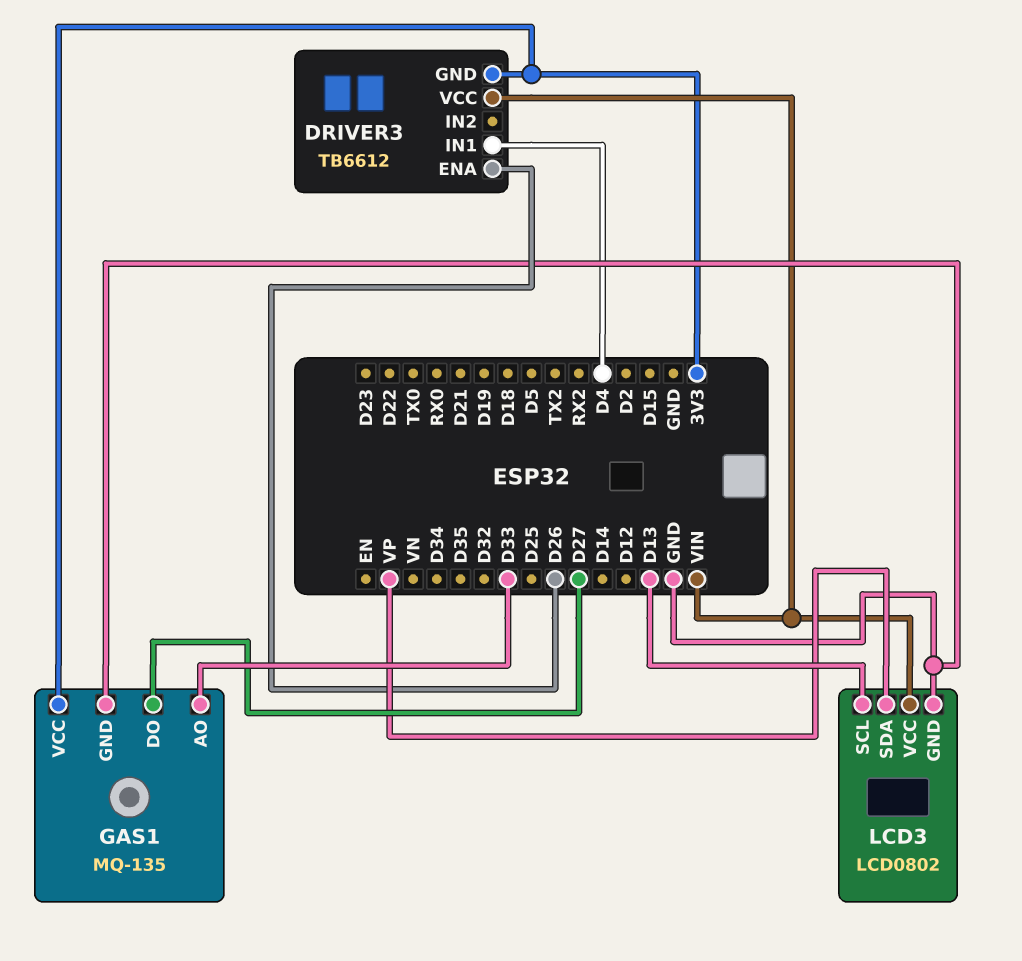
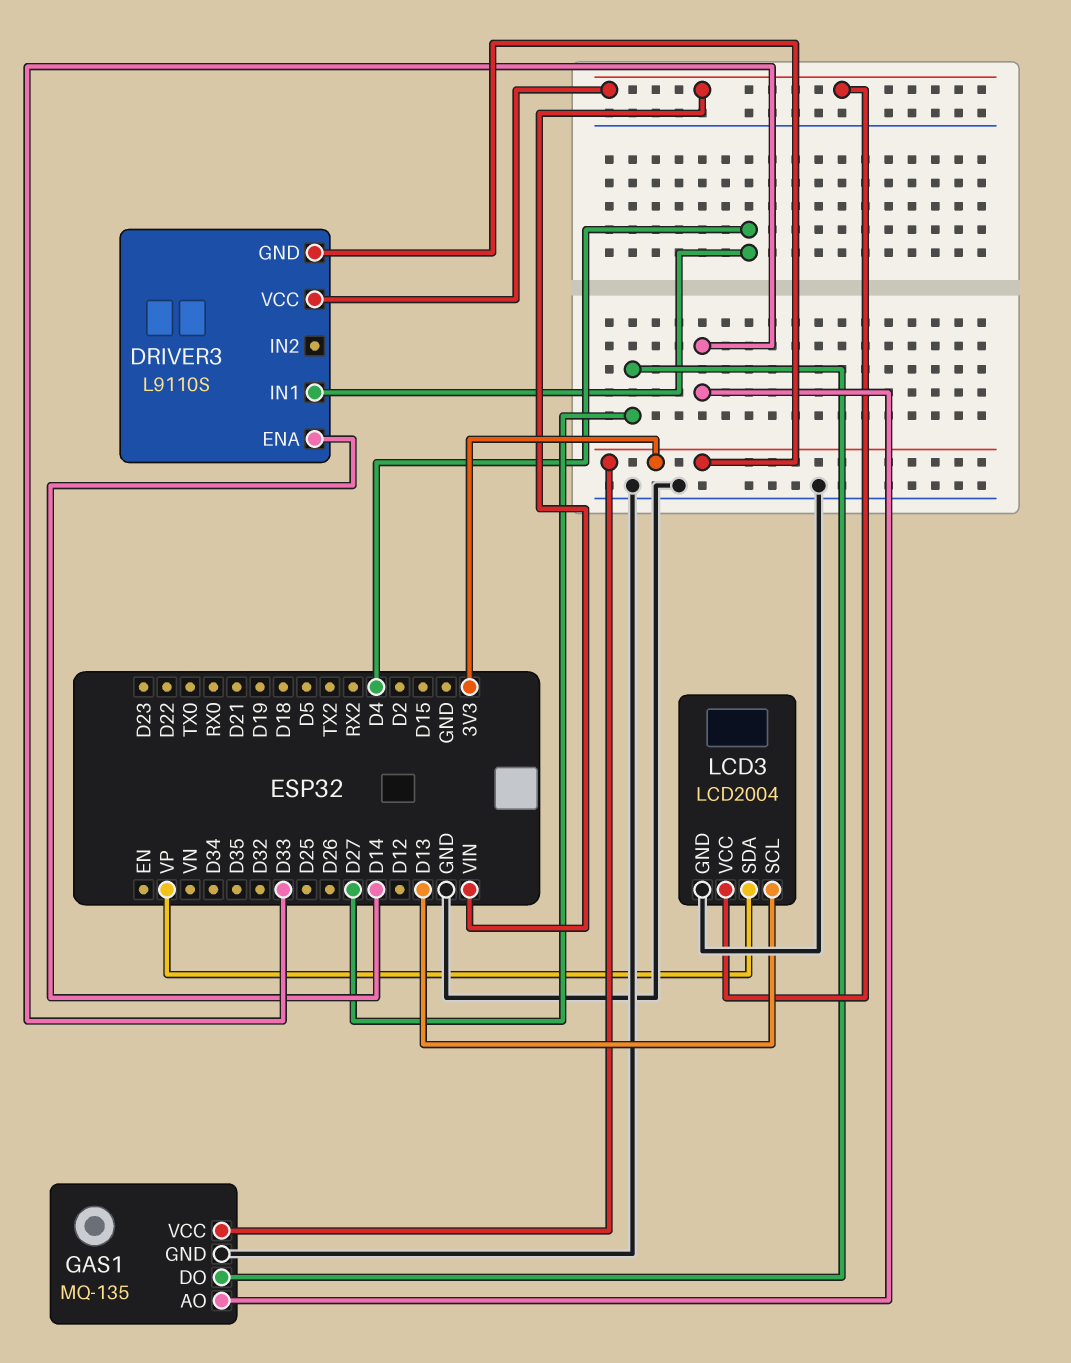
DRIVER3: TB6612 -> L9110S
DRIVER3 pin ENA: D26 -> D14
LCD3: LCD0802 -> LCD2004

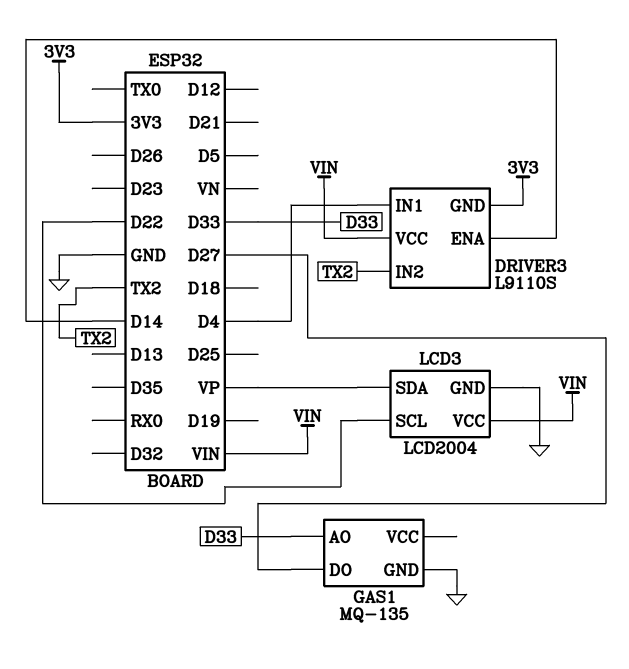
DRIVER3 pin IN2: none -> TX2
GAS1 pin VCC: 3V3 -> none
LCD3 pin SCL: D13 -> D22

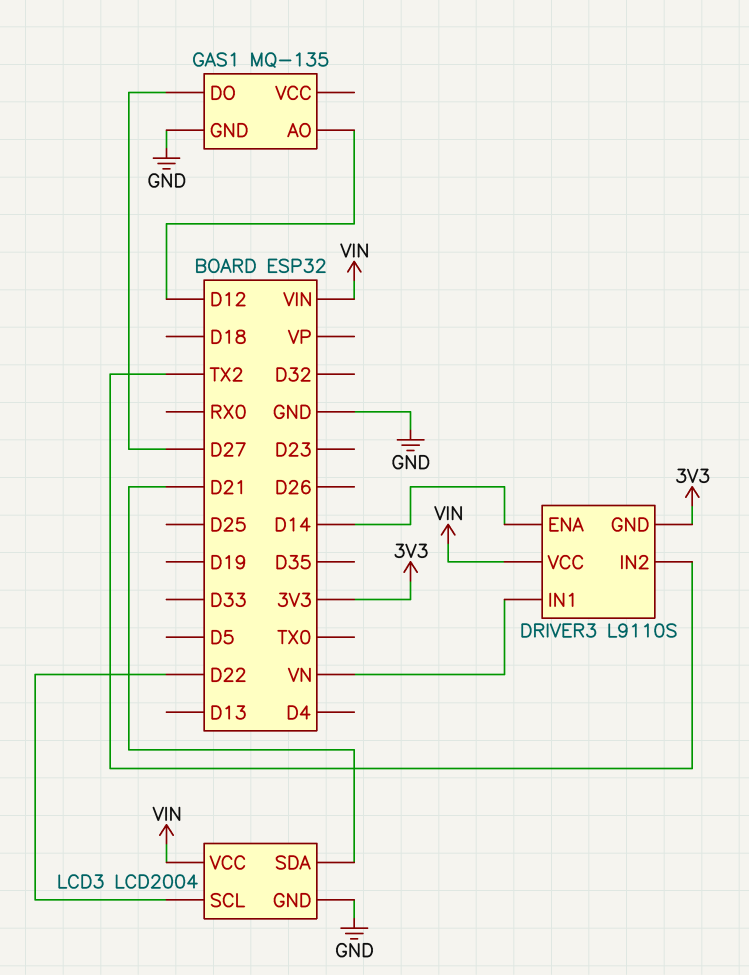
DRIVER3 pin IN1: D4 -> VN
GAS1 pin AO: D33 -> D12
LCD3 pin SDA: VP -> D21

